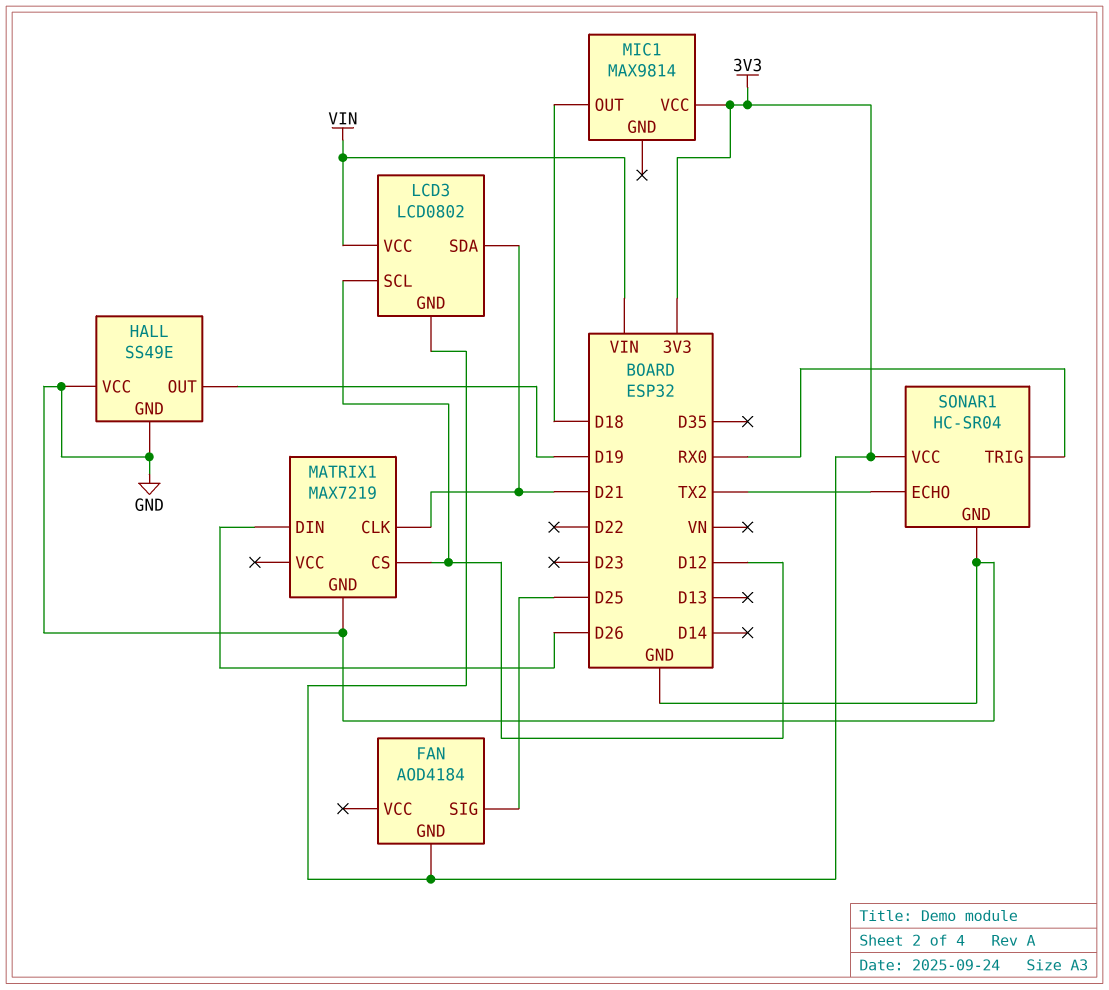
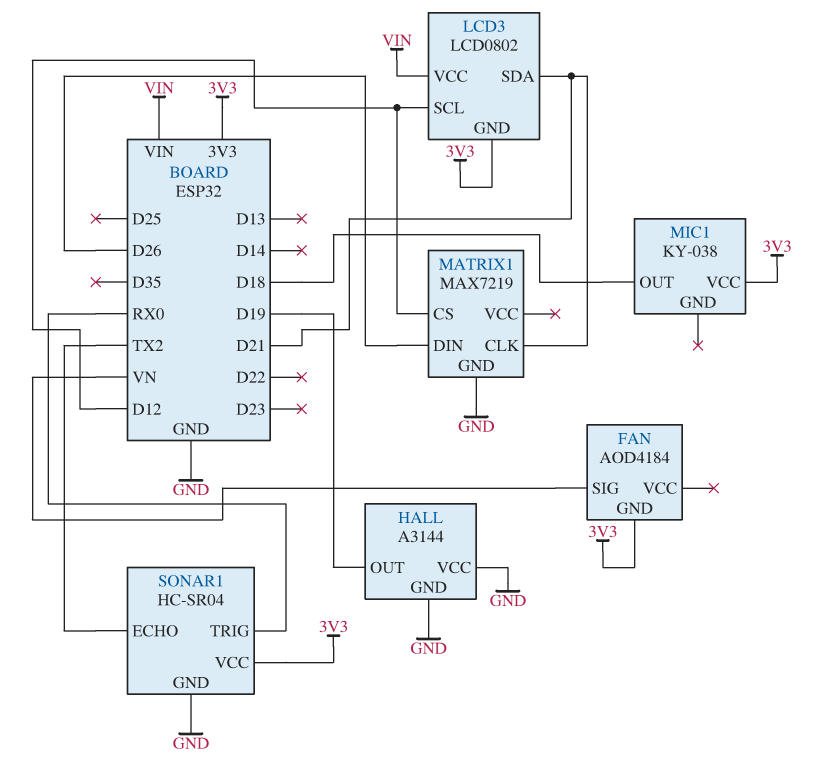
FAN pin SIG: D25 -> VN
HALL: SS49E -> A3144
MIC1: MAX9814 -> KY-038

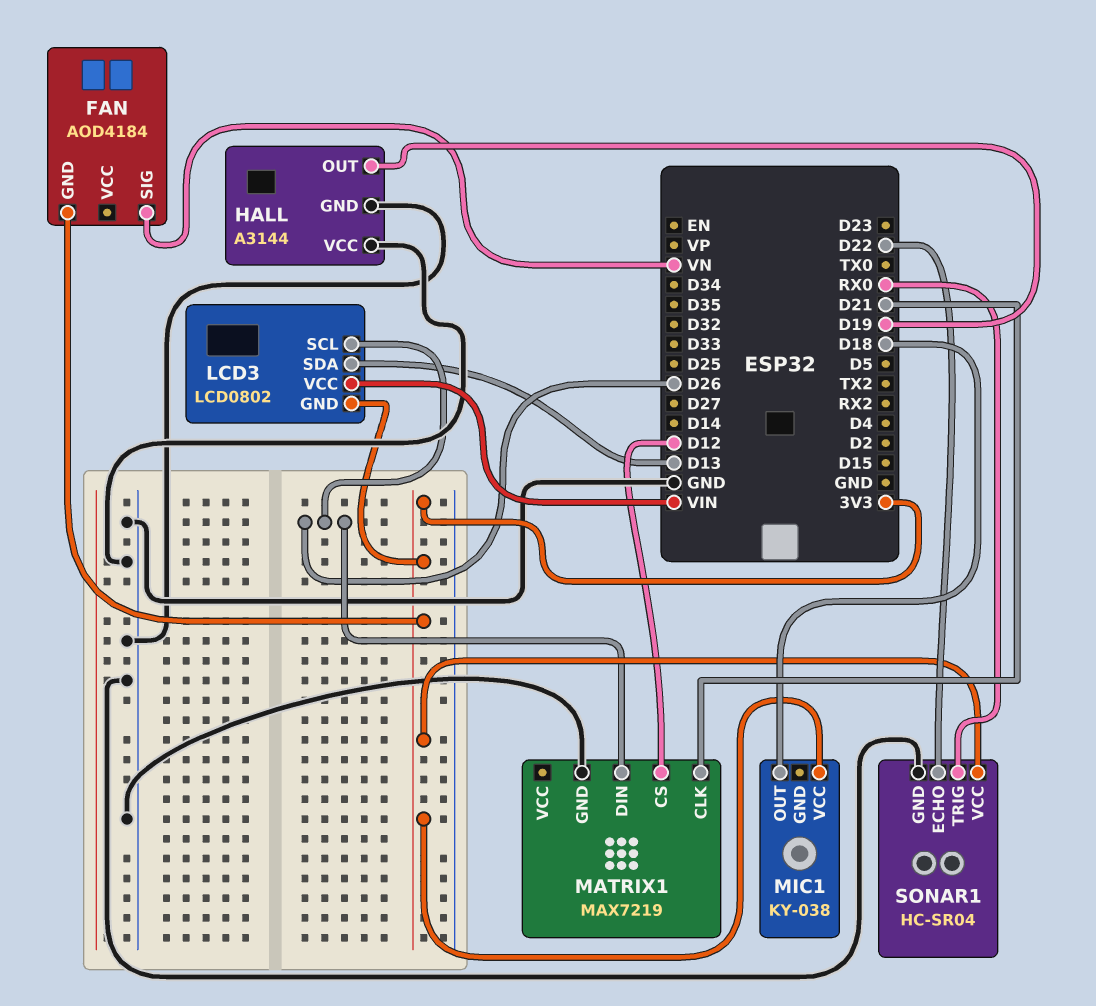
LCD3 pin SCL: D12 -> D26
LCD3 pin SDA: D21 -> D13
SONAR1 pin ECHO: TX2 -> D22

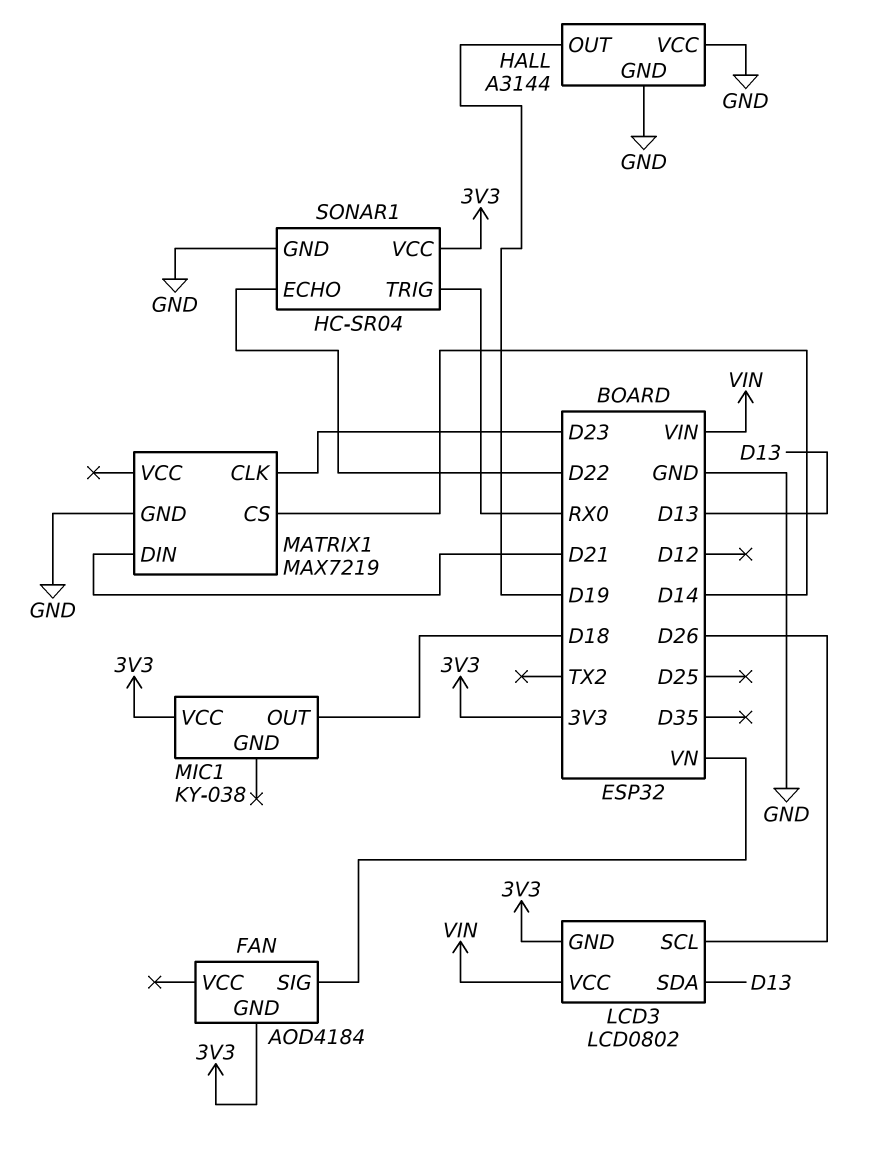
MATRIX1 pin CLK: D21 -> D23
MATRIX1 pin CS: D12 -> D14
MATRIX1 pin DIN: D26 -> D21

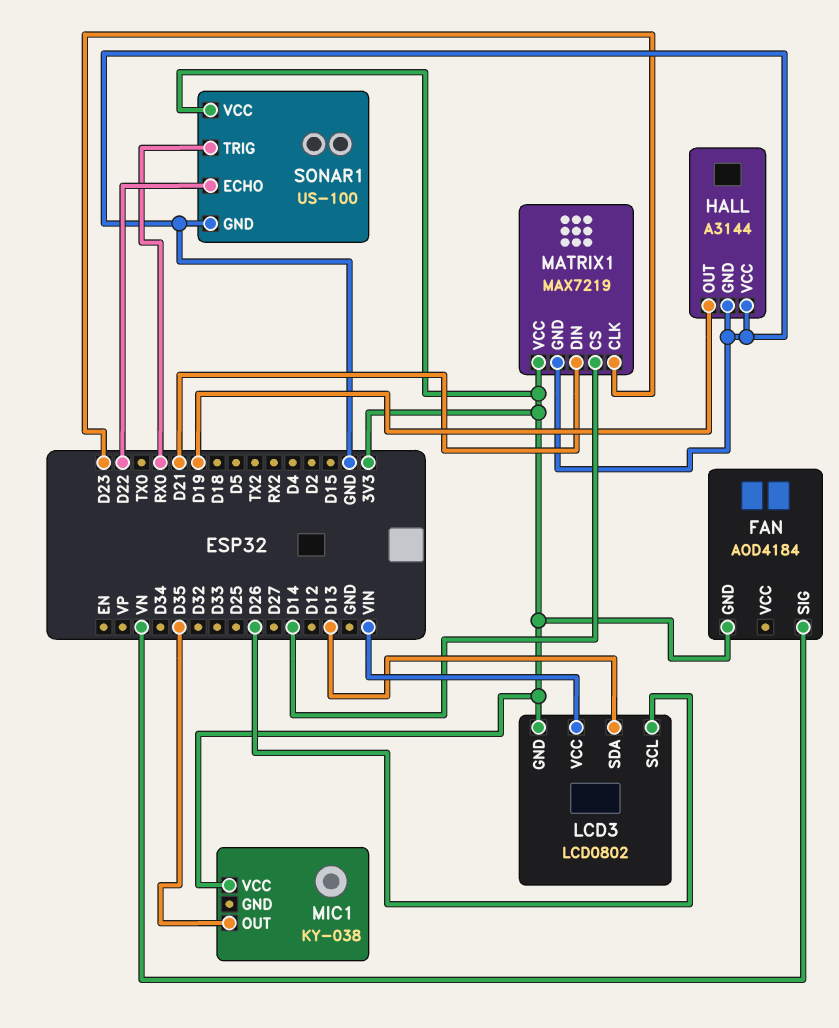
MATRIX1 pin VCC: none -> 3V3
MIC1 pin OUT: D18 -> D35
SONAR1: HC-SR04 -> US-100

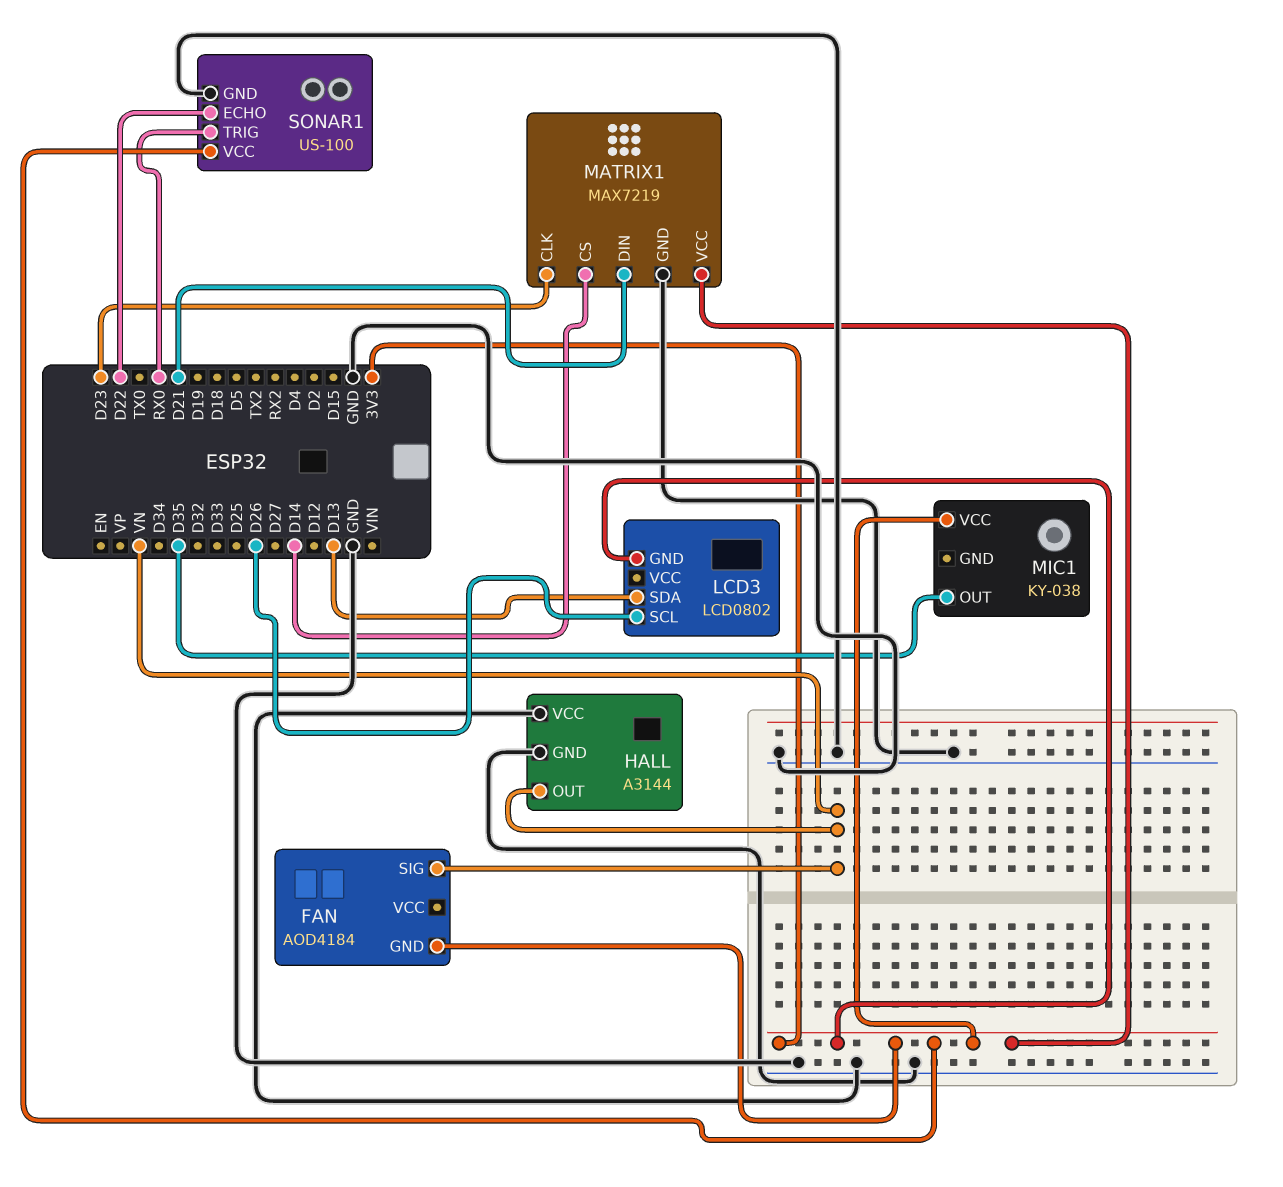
HALL pin OUT: D19 -> VN
LCD3 pin VCC: VIN -> none

